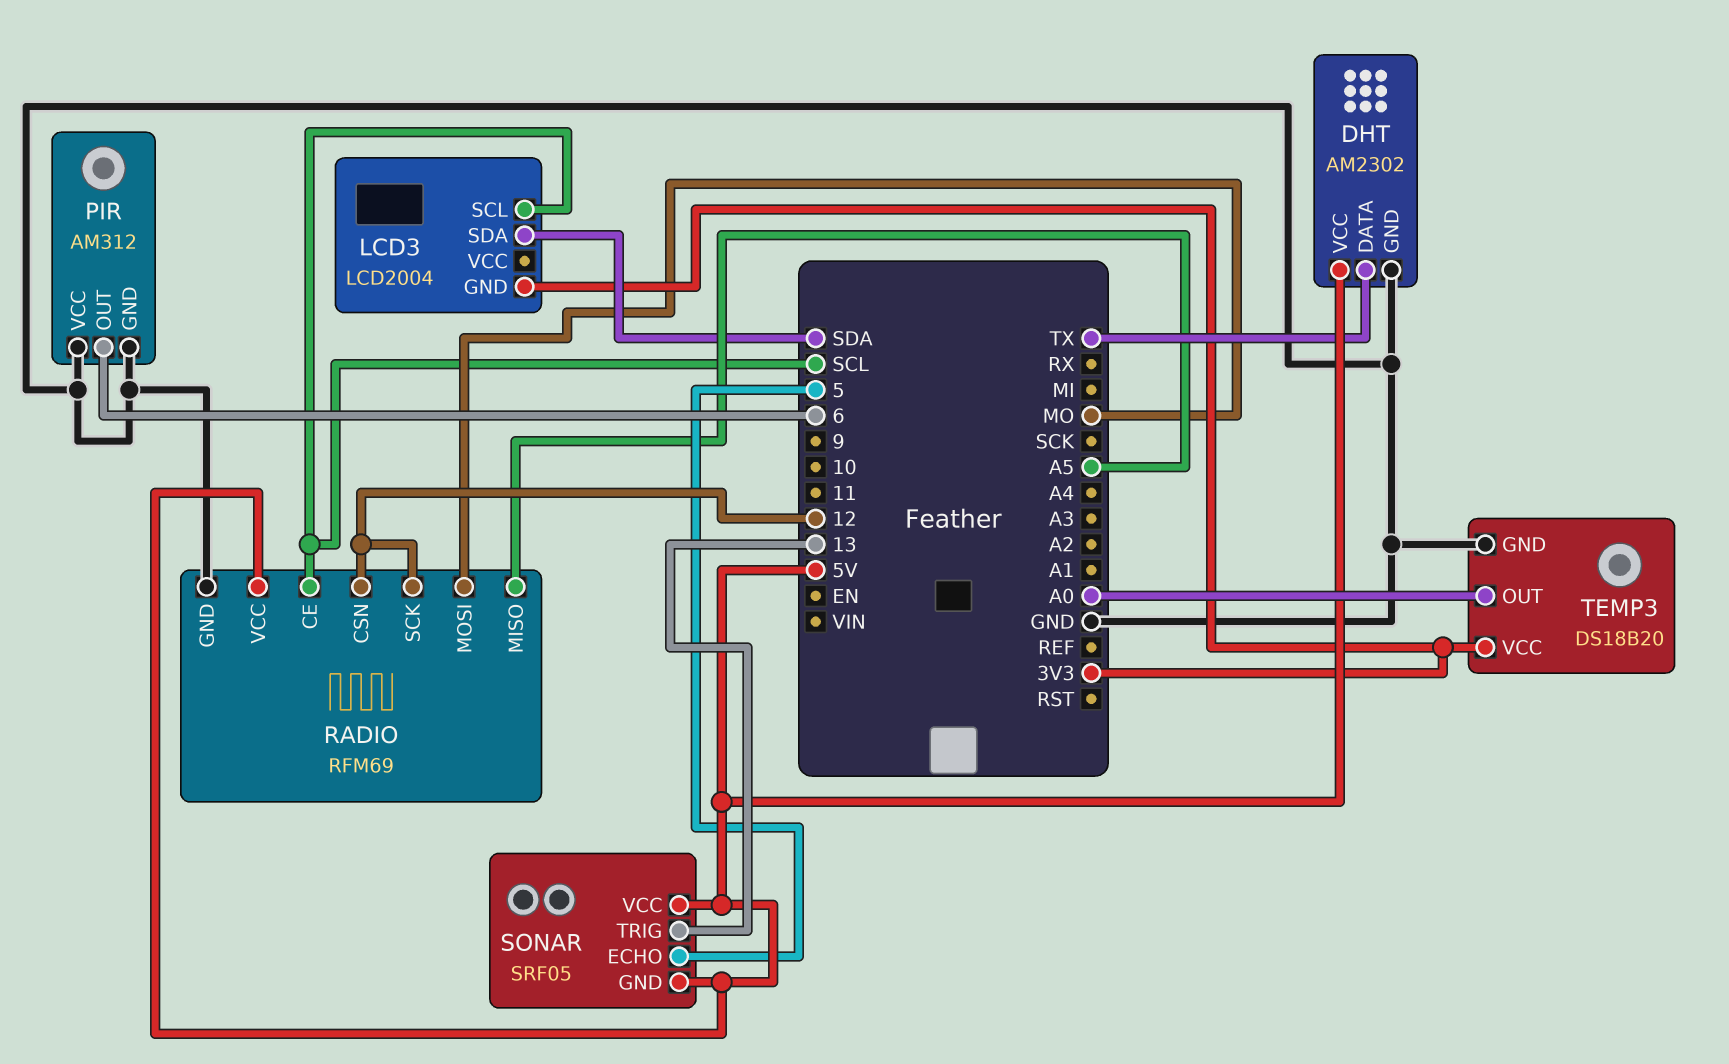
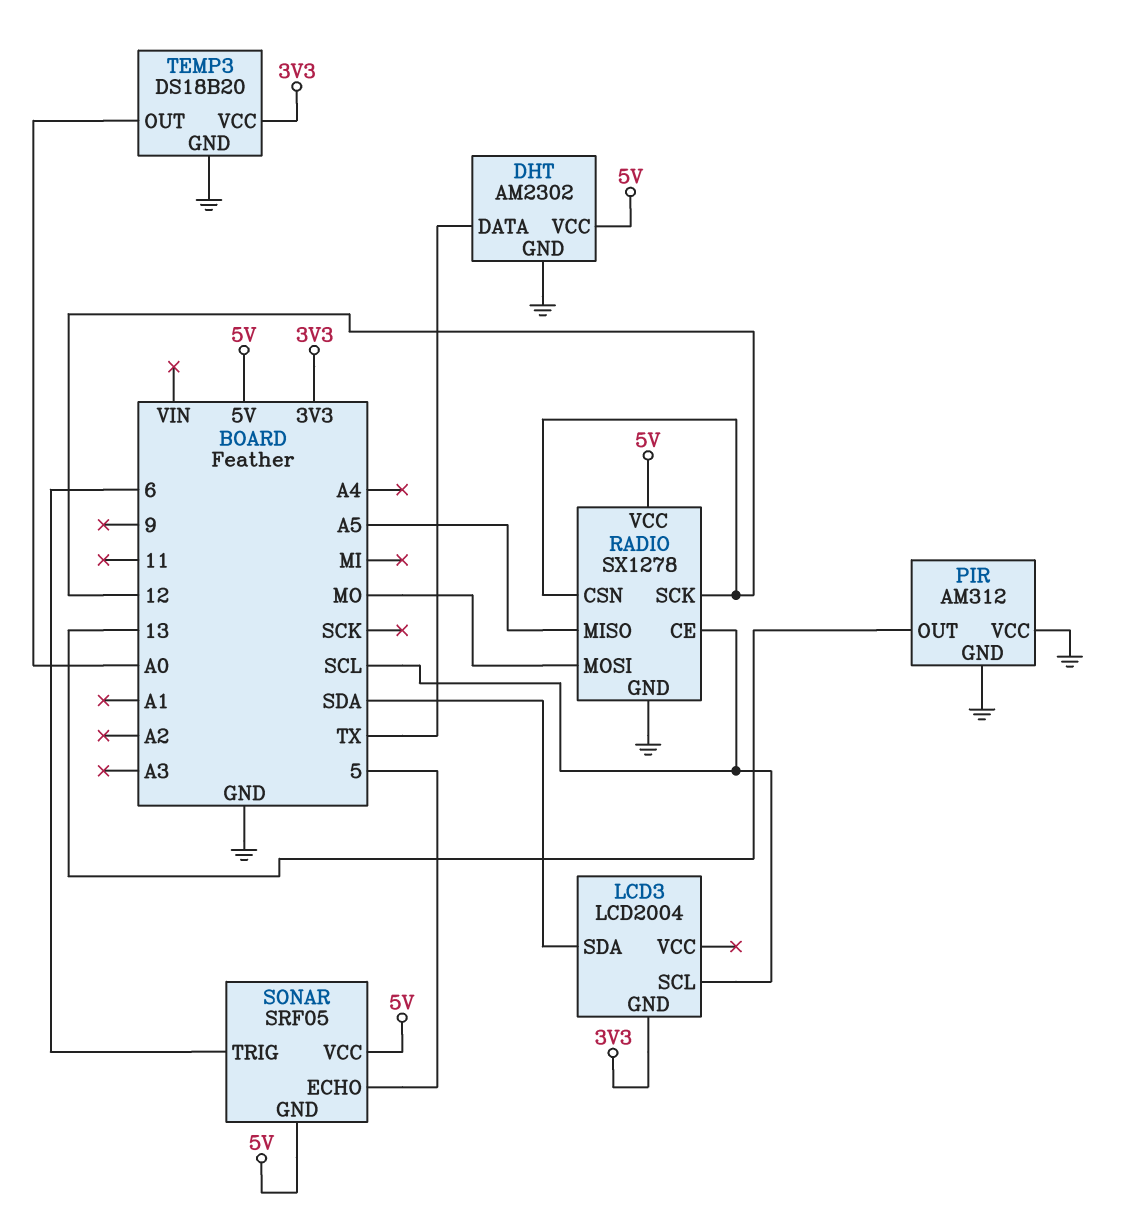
PIR pin OUT: 6 -> 13
RADIO: RFM69 -> SX1278
SONAR pin TRIG: 13 -> 6

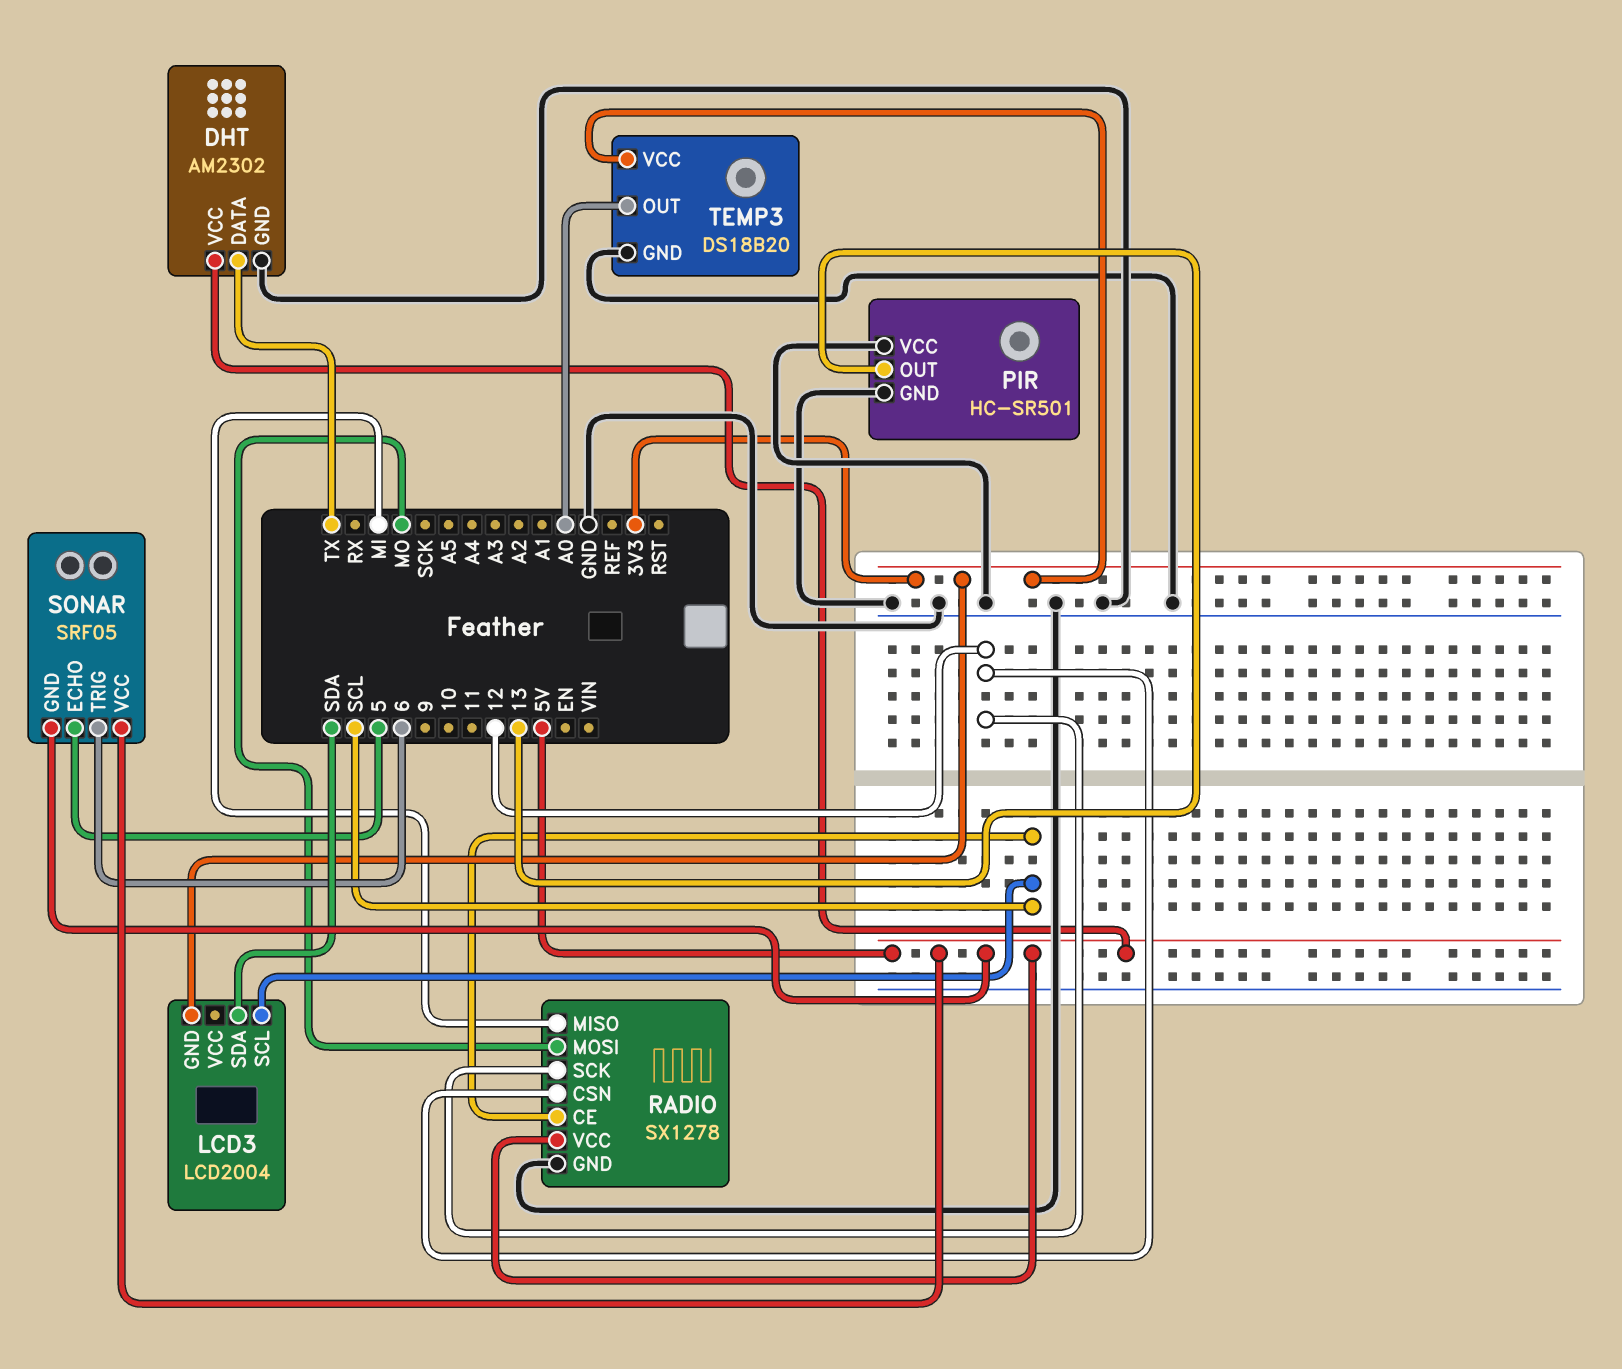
PIR: AM312 -> HC-SR501
RADIO pin MISO: A5 -> MI

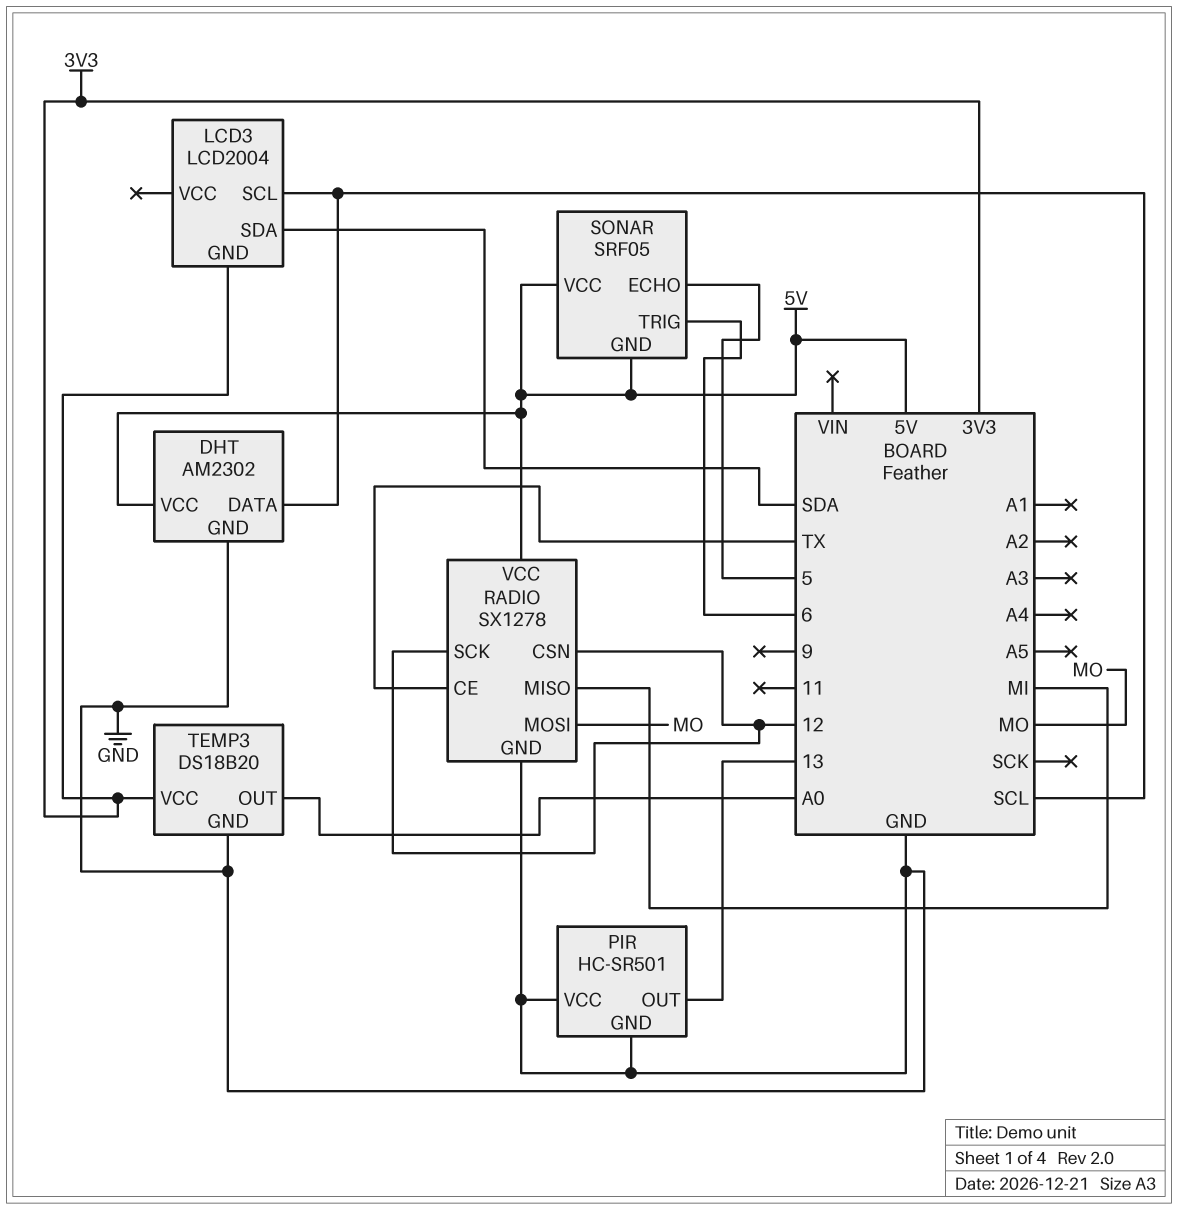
DHT pin DATA: TX -> SCL
RADIO pin CE: SCL -> TX

